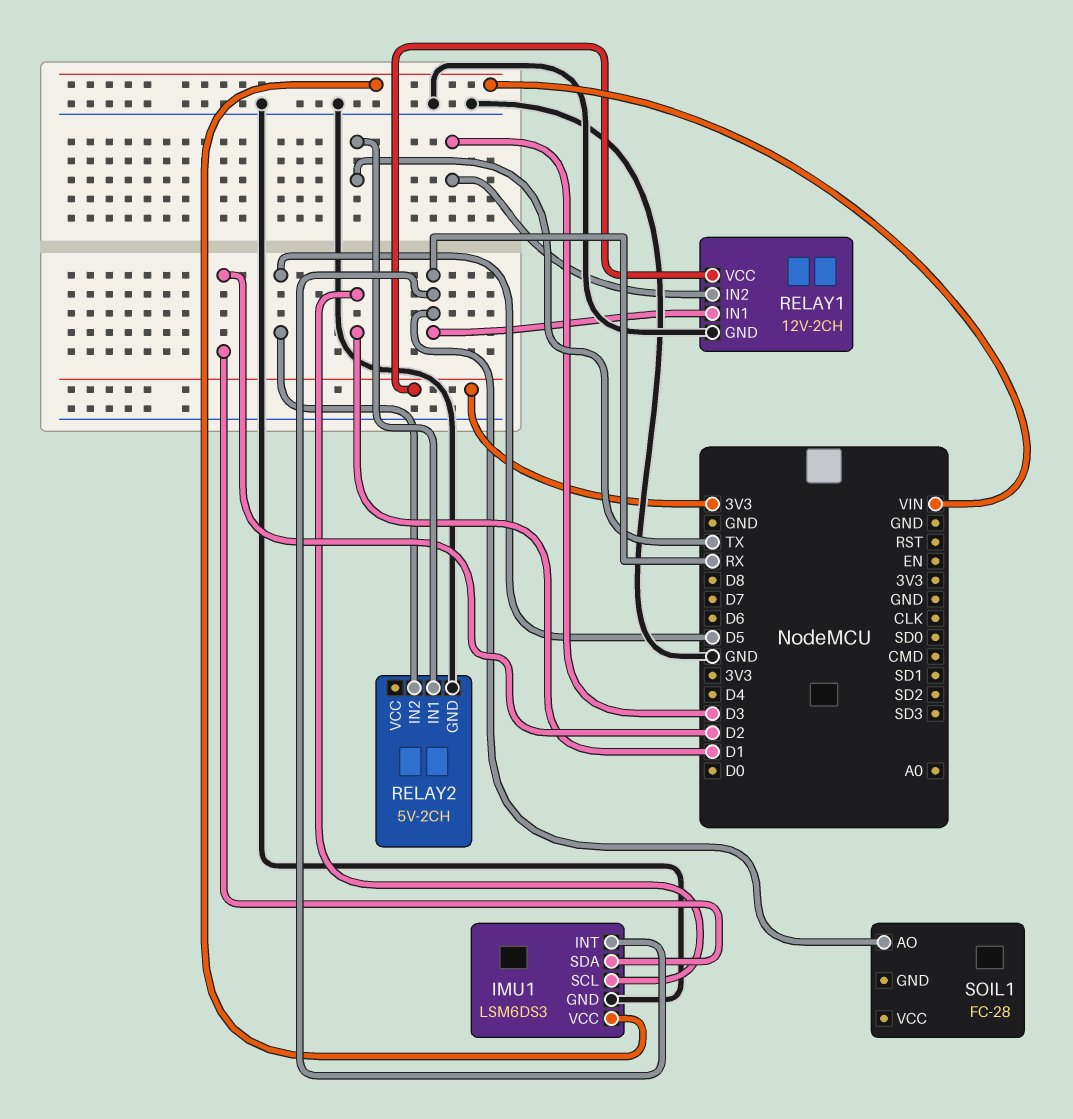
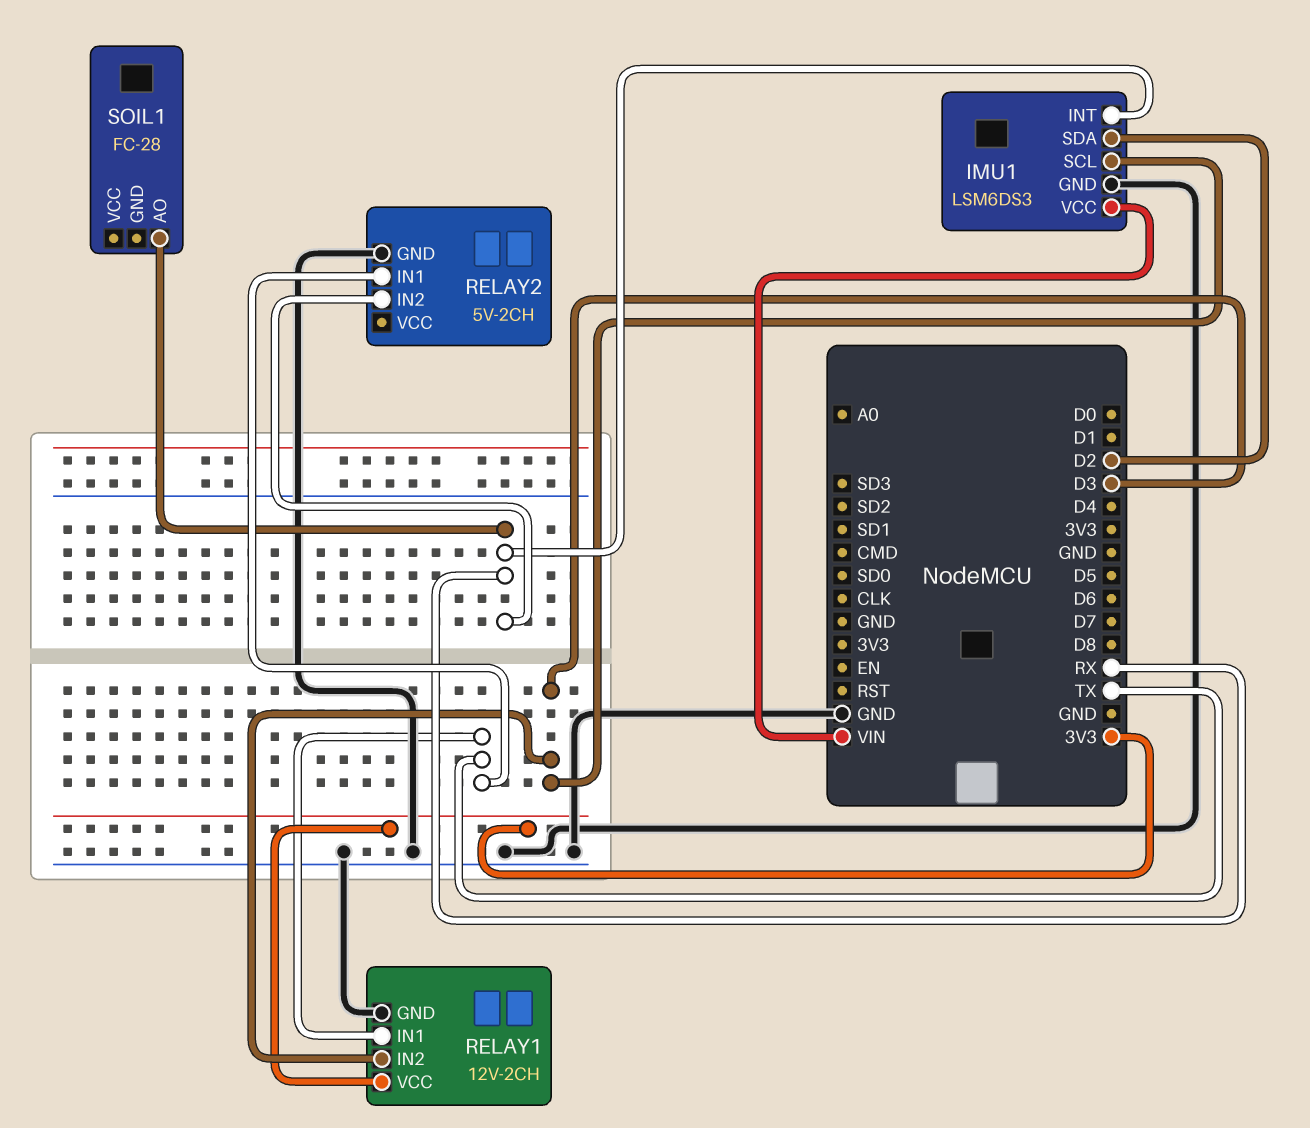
IMU1 pin SCL: D1 -> D3
RELAY1 pin IN1: RX -> TX
RELAY2 pin IN2: D5 -> RX

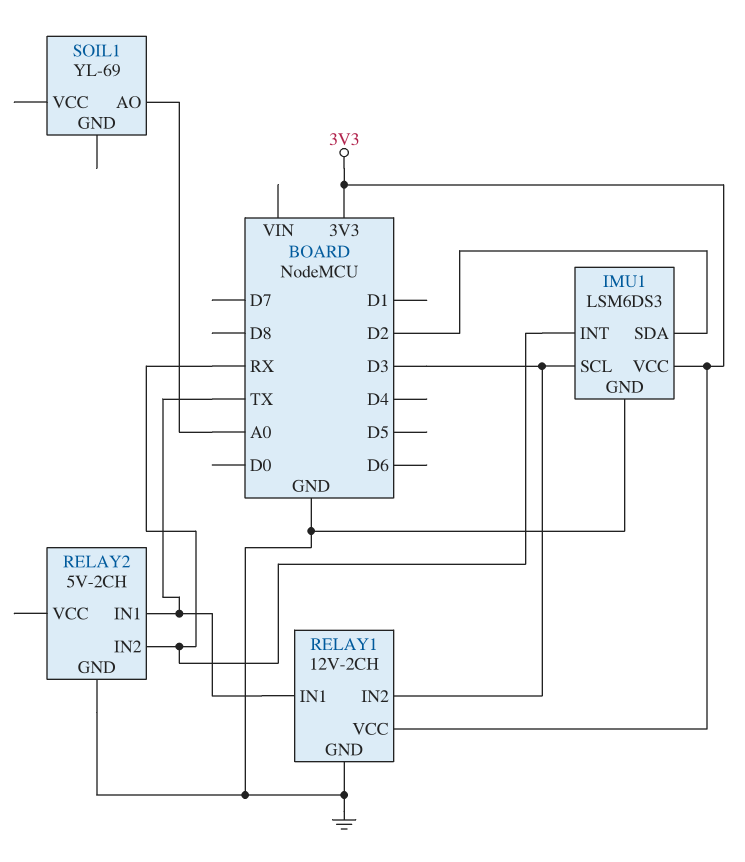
IMU1 pin VCC: VIN -> 3V3
SOIL1: FC-28 -> YL-69
SOIL1 pin AO: RX -> A0

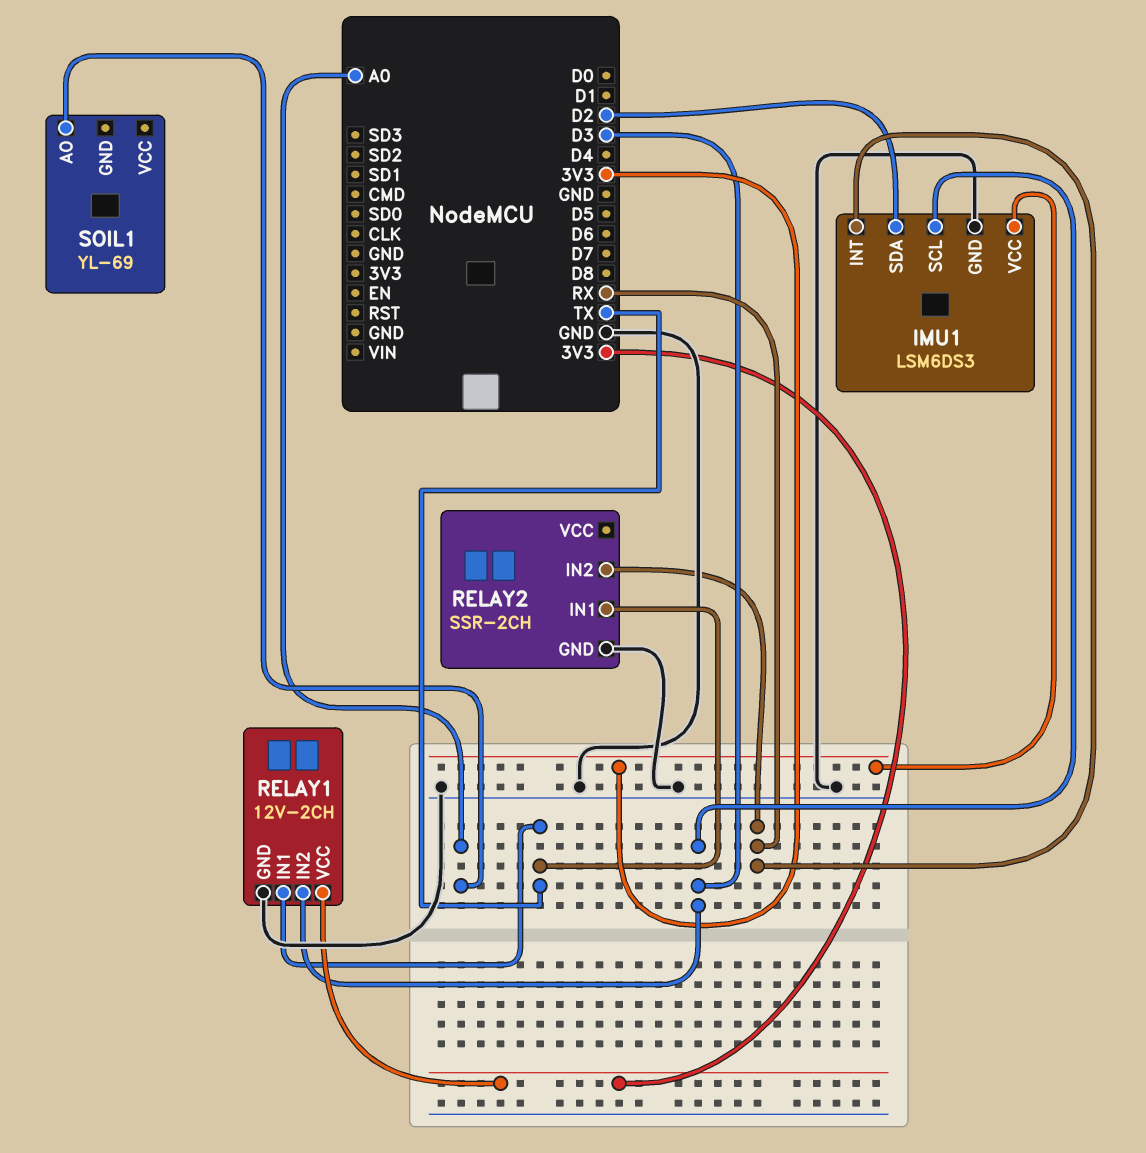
RELAY2: 5V-2CH -> SSR-2CH

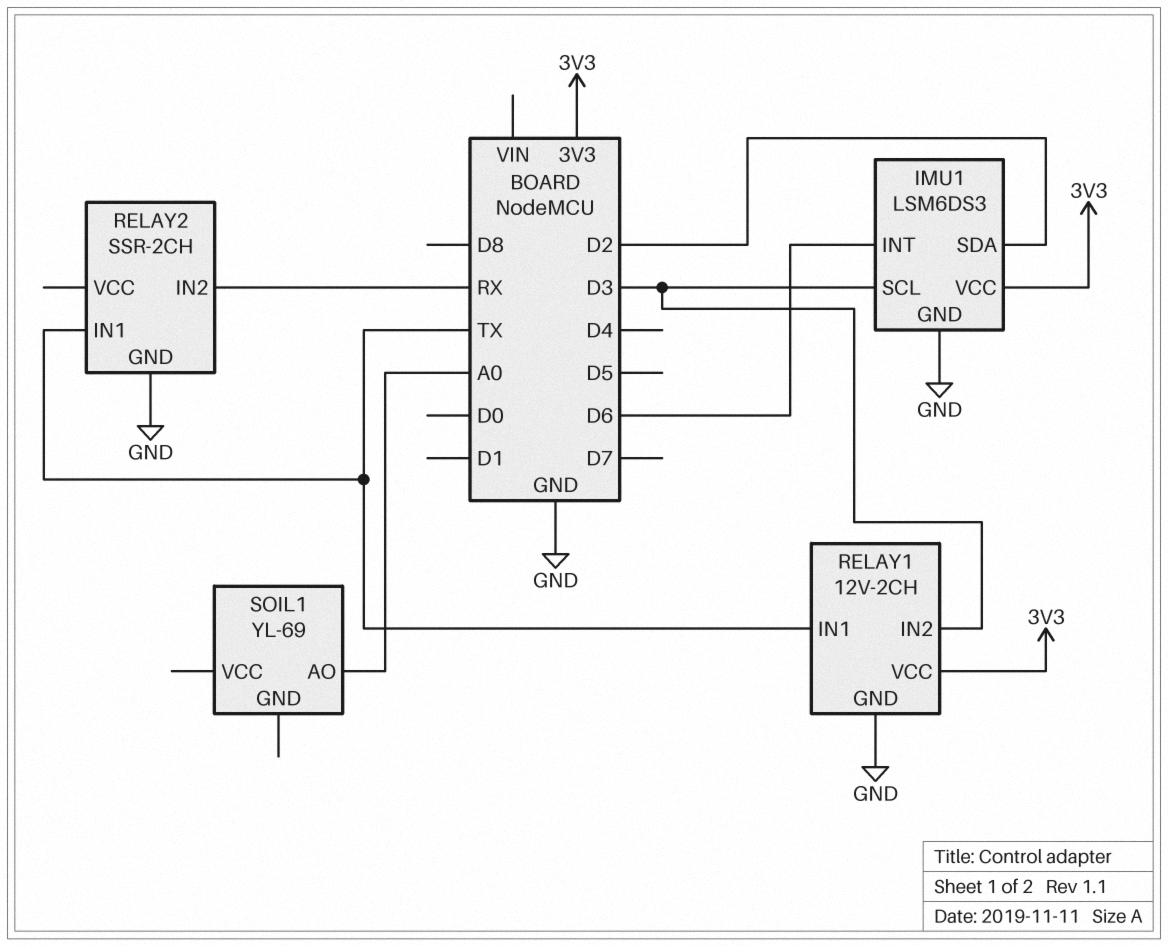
IMU1 pin INT: RX -> D6

